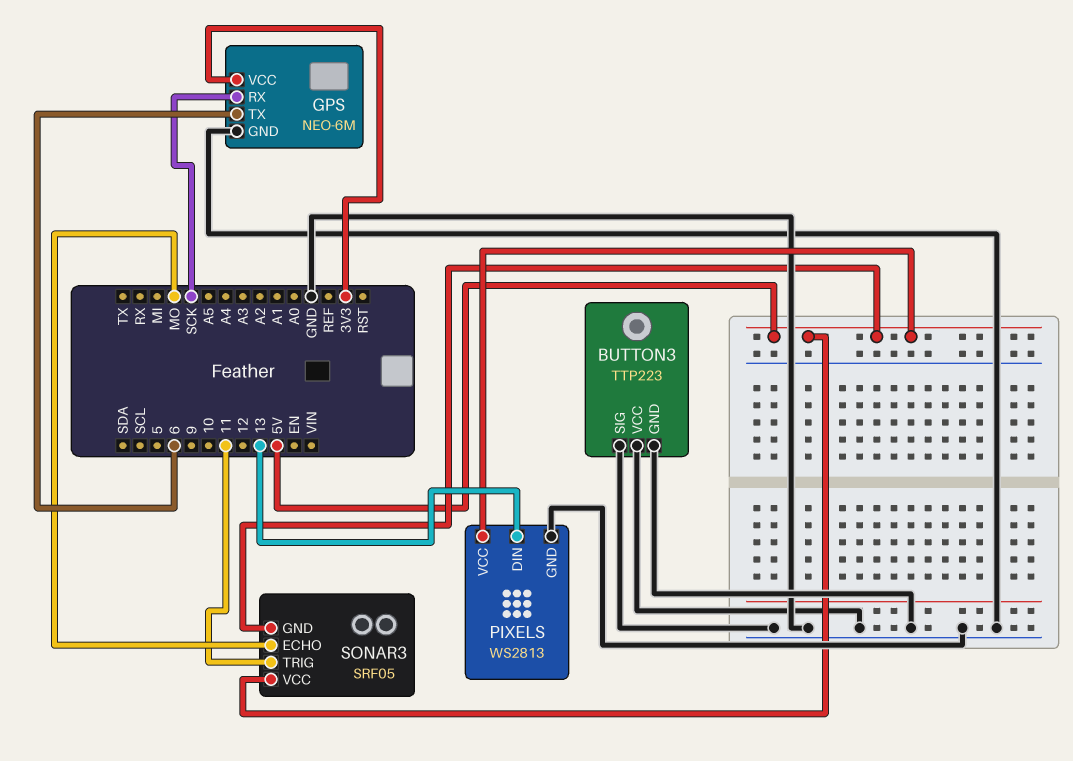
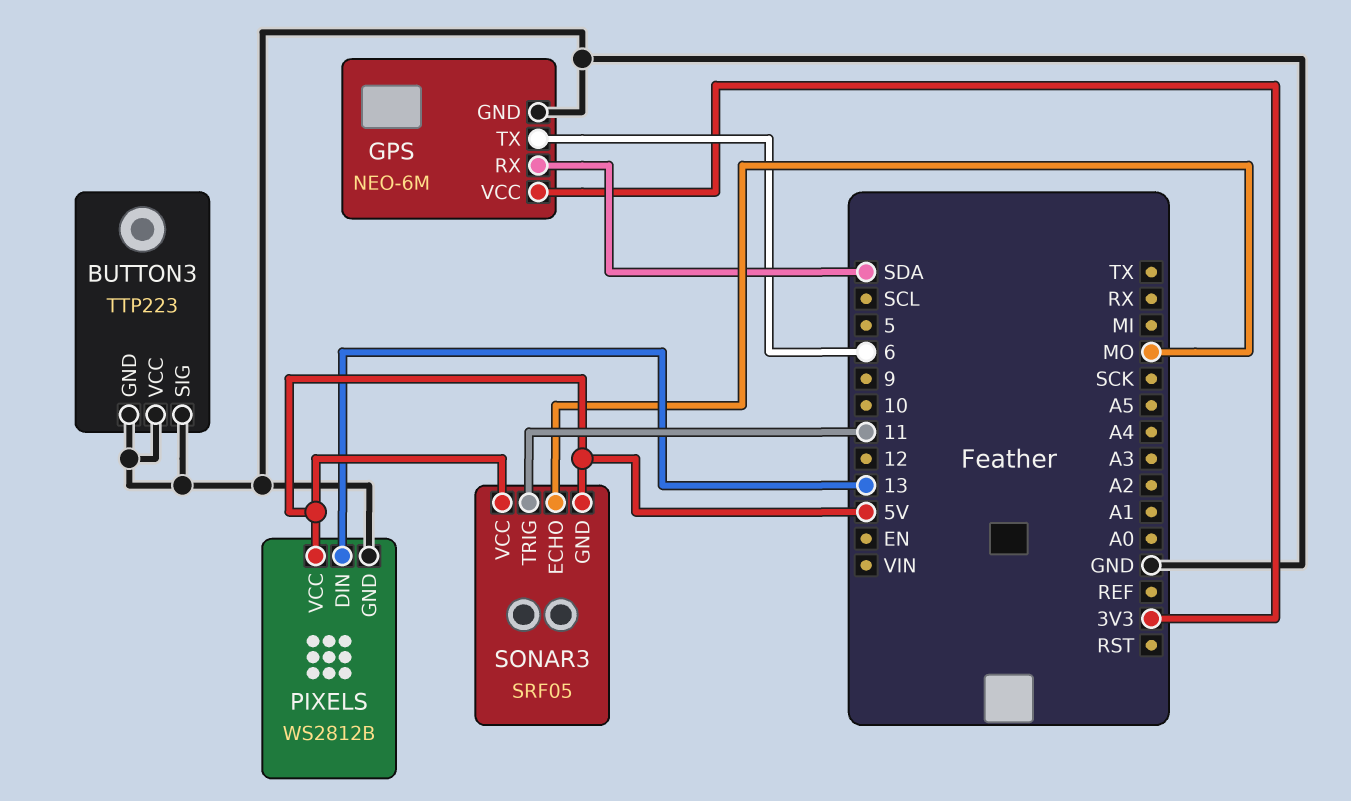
GPS pin RX: SCK -> SDA
PIXELS: WS2813 -> WS2812B

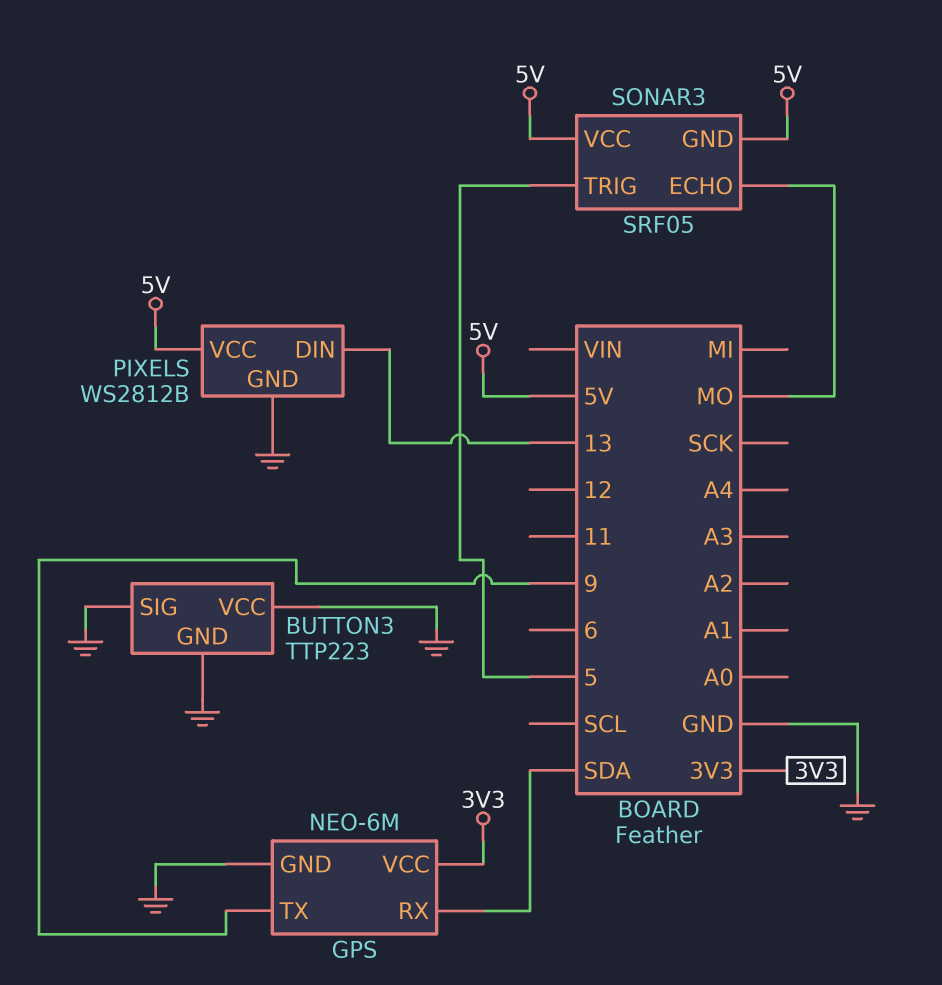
GPS pin TX: 6 -> 9
SONAR3 pin TRIG: 11 -> 5

